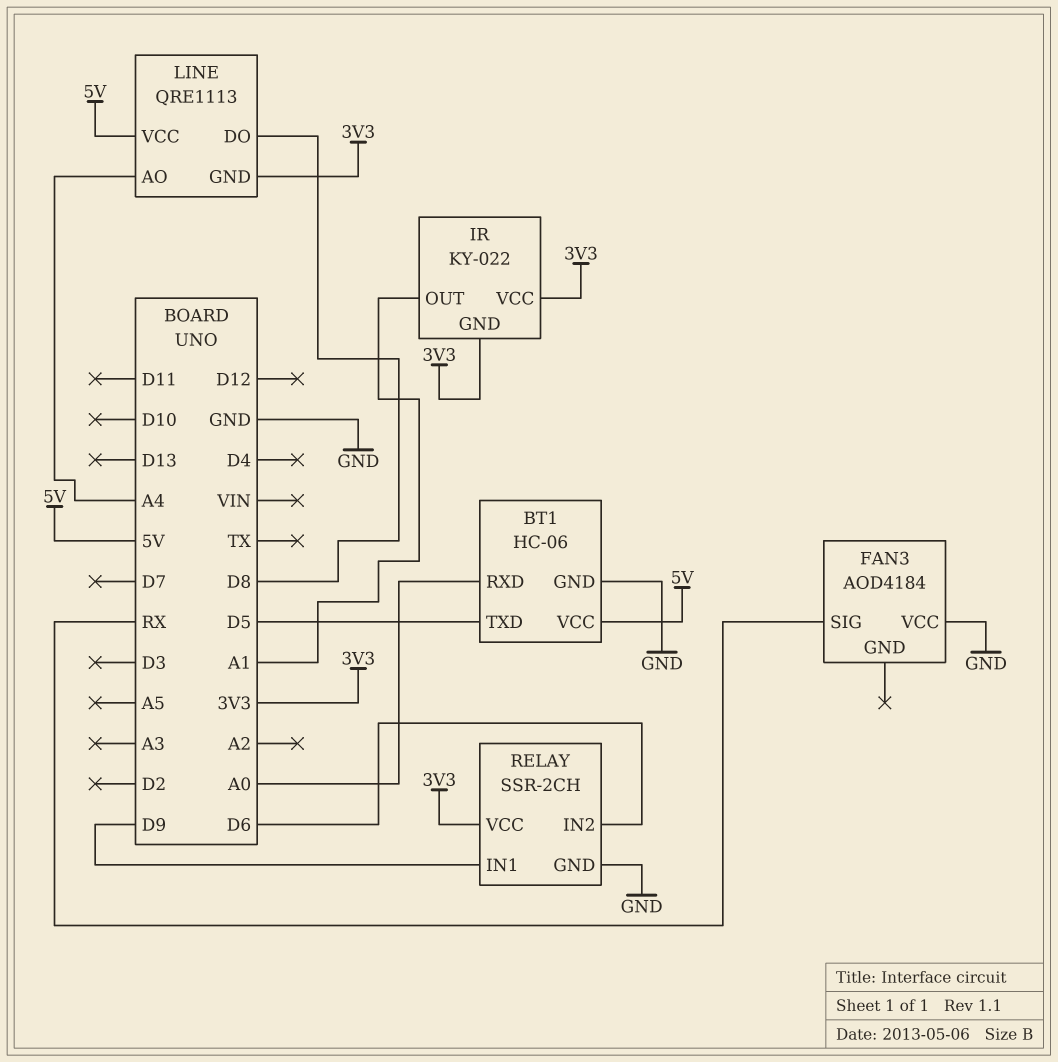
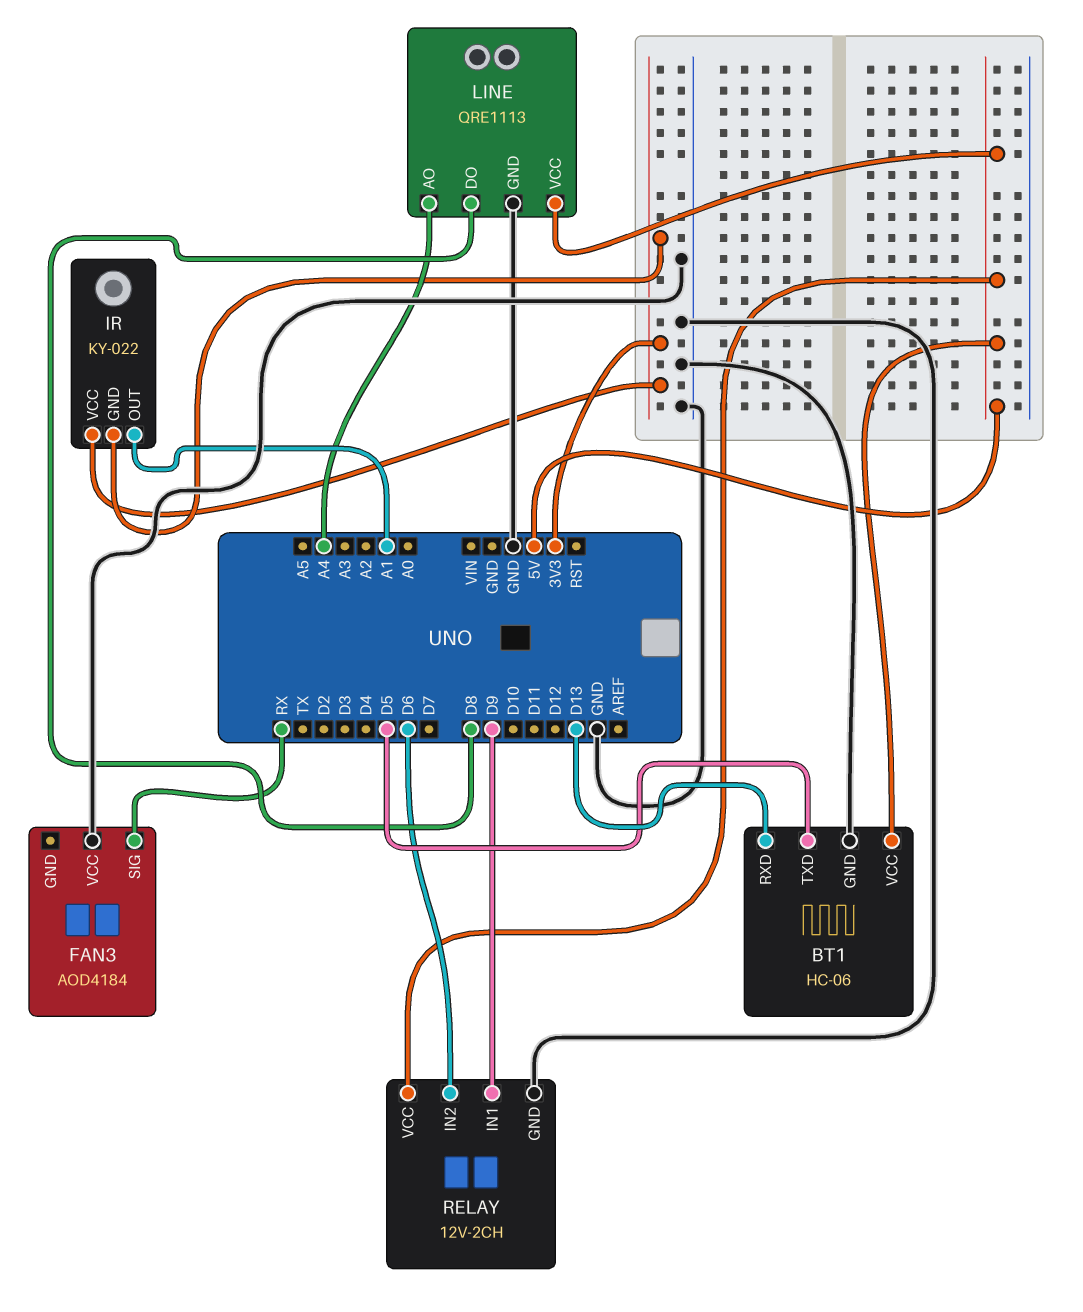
BT1 pin RXD: A0 -> D13
LINE pin GND: 3V3 -> GND
RELAY: SSR-2CH -> 12V-2CH
RELAY pin VCC: 3V3 -> 5V

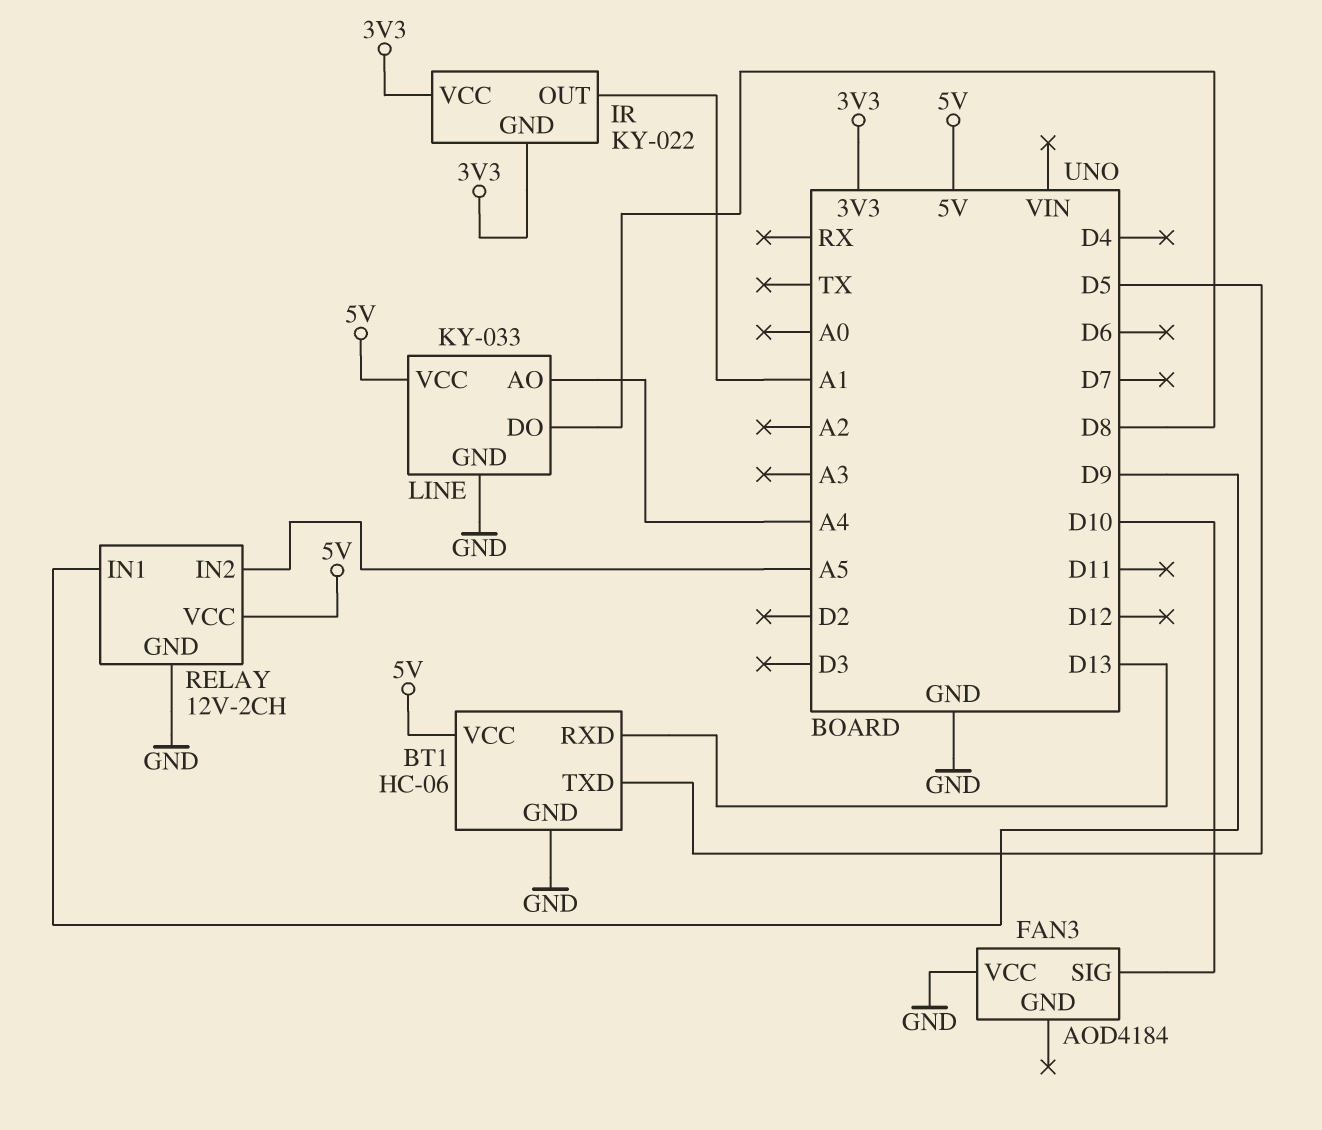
FAN3 pin SIG: RX -> D10
LINE: QRE1113 -> KY-033
RELAY pin IN2: D6 -> A5

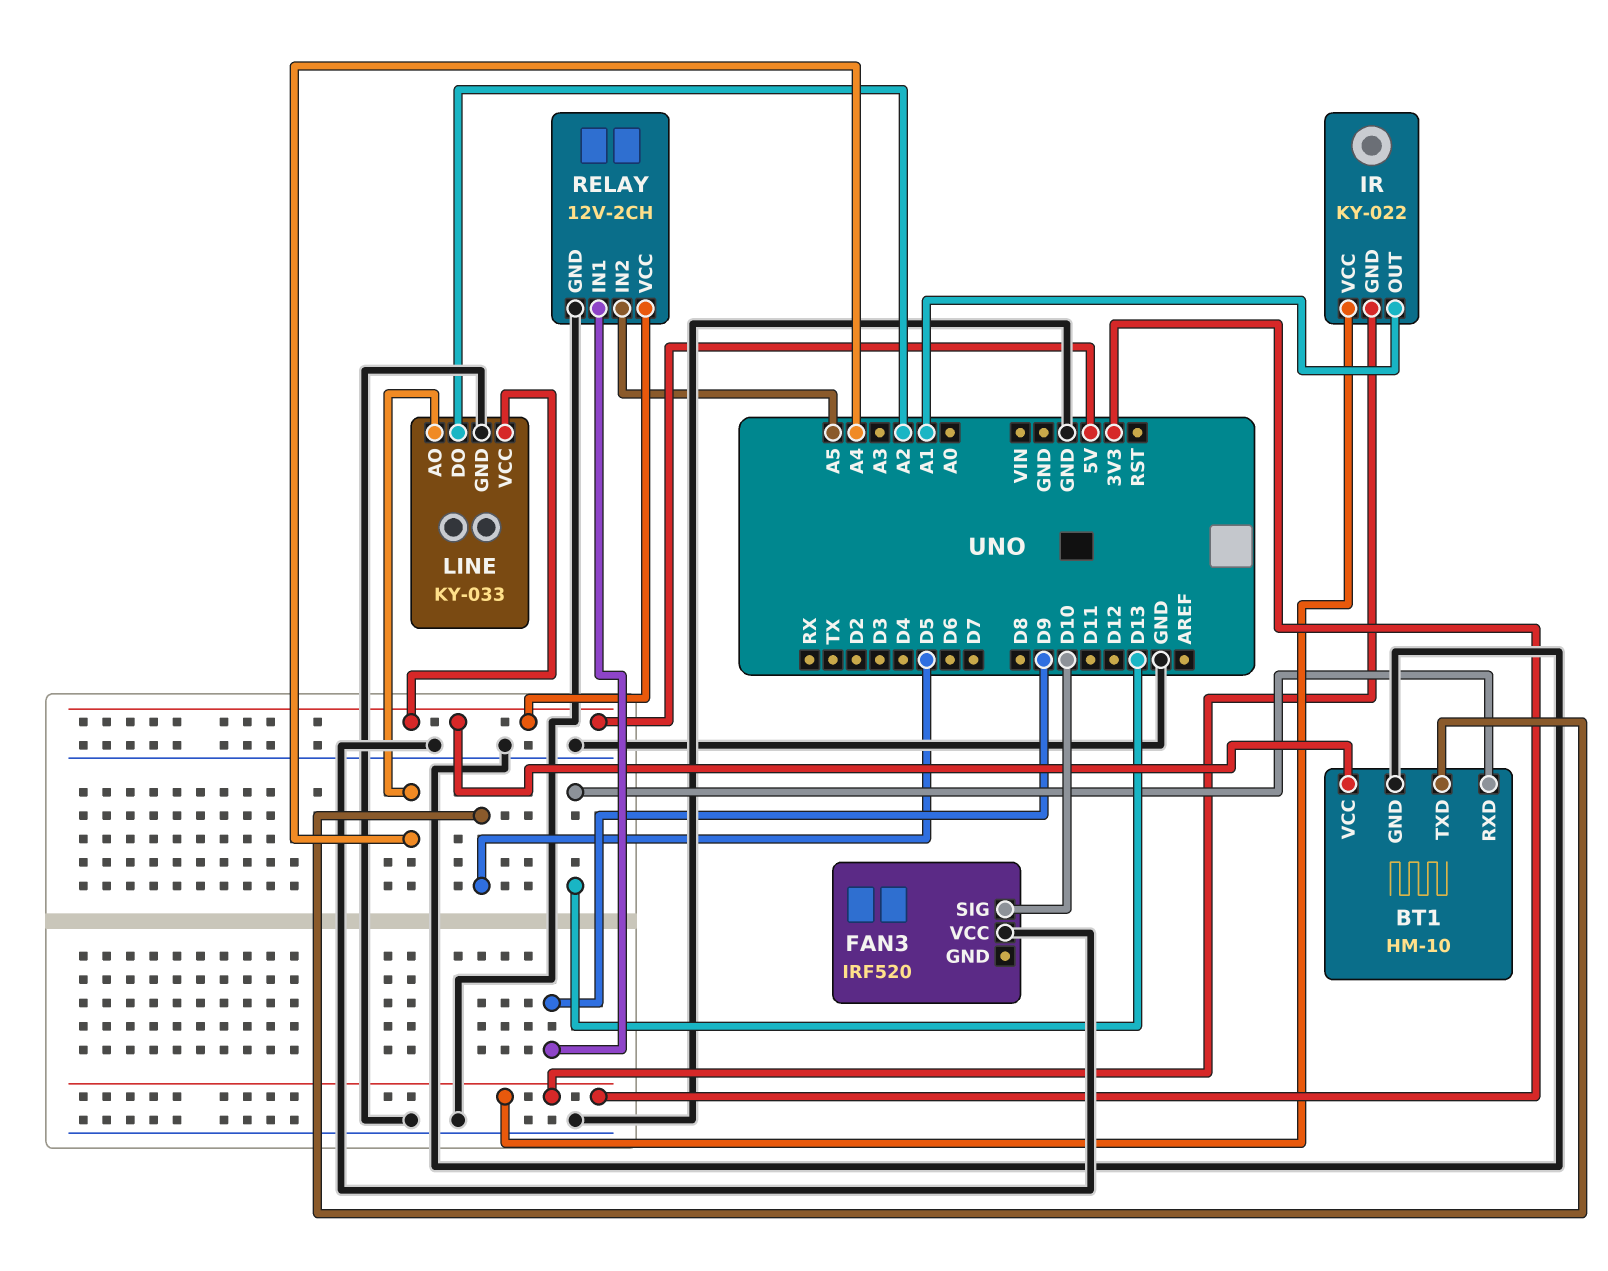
BT1: HC-06 -> HM-10
FAN3: AOD4184 -> IRF520
LINE pin DO: D8 -> A2

